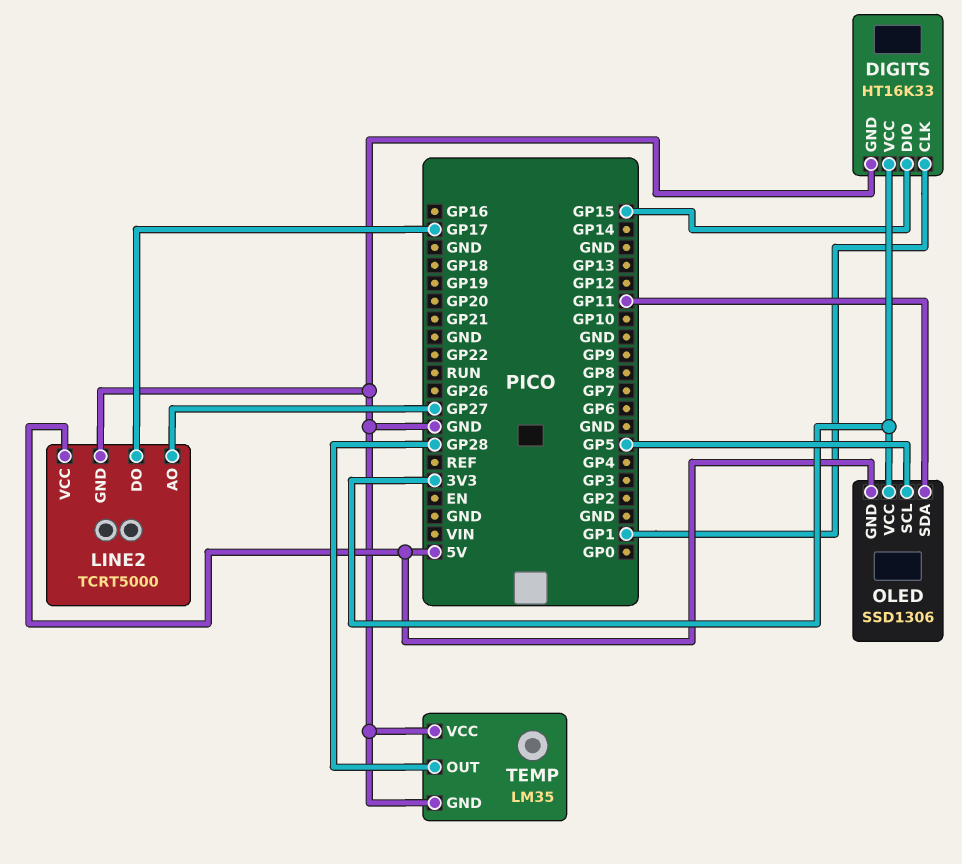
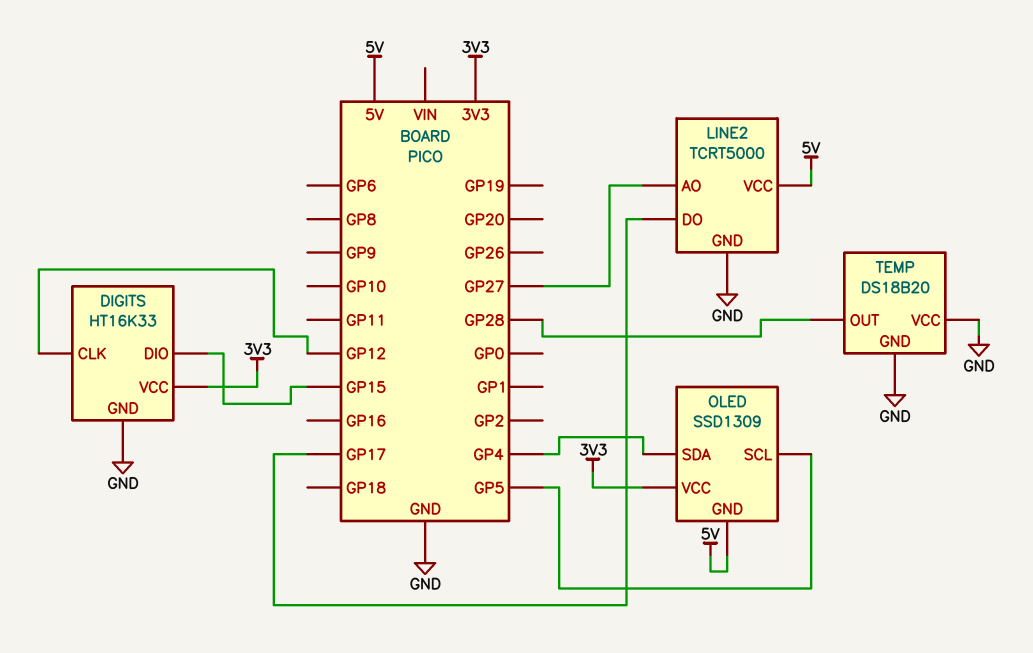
DIGITS pin CLK: GP1 -> GP12
OLED: SSD1306 -> SSD1309
OLED pin SDA: GP11 -> GP4
TEMP: LM35 -> DS18B20

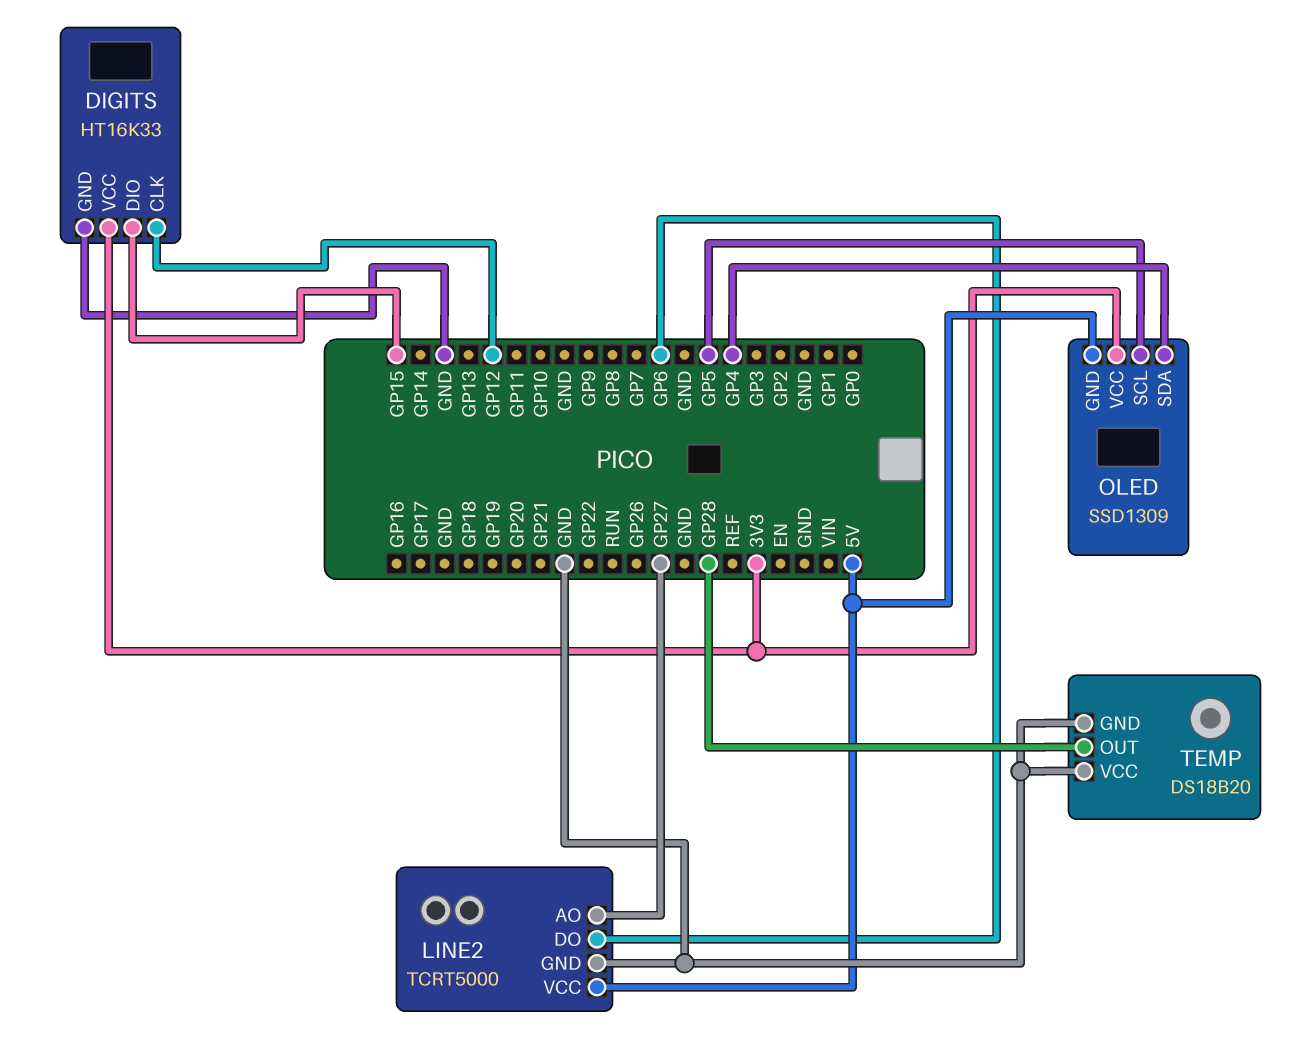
LINE2 pin DO: GP17 -> GP6

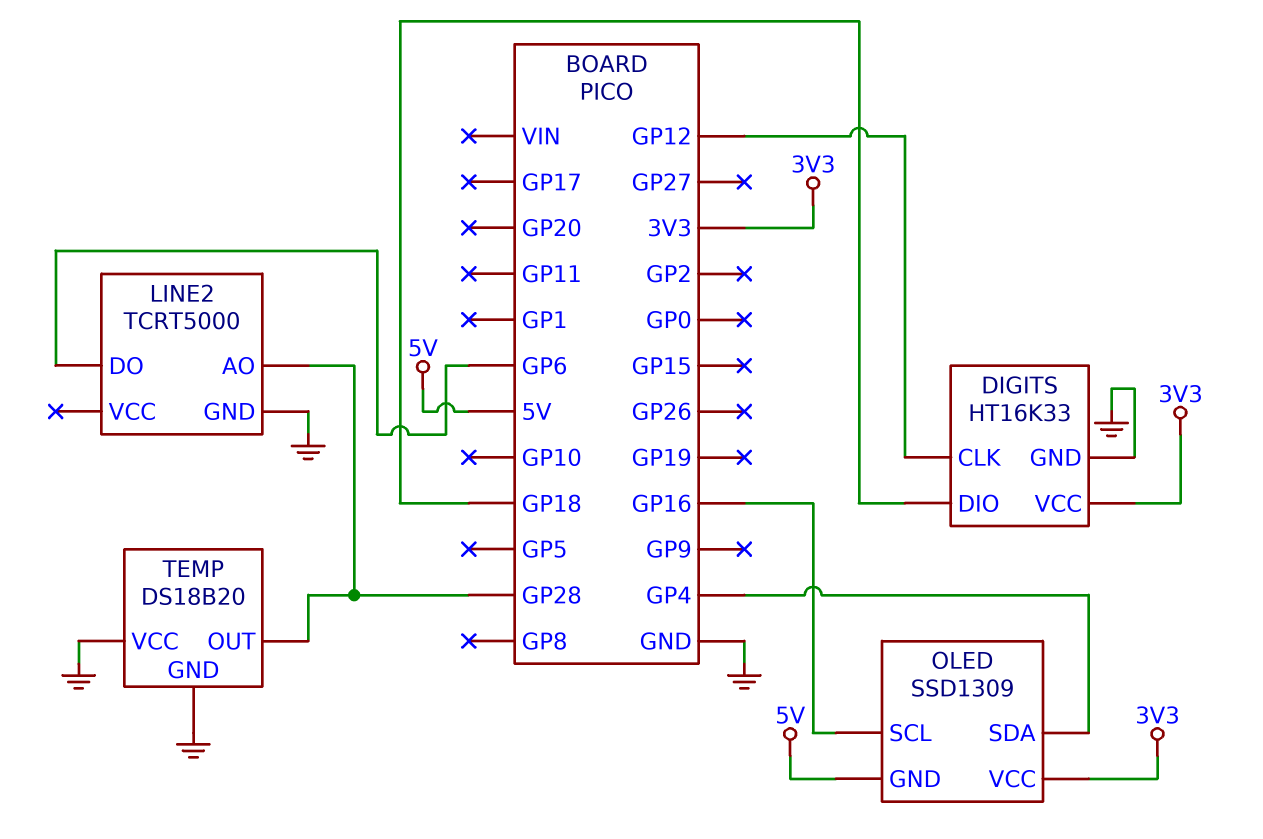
DIGITS pin DIO: GP15 -> GP18
LINE2 pin AO: GP27 -> GP28
LINE2 pin VCC: 5V -> none
OLED pin SCL: GP5 -> GP16

